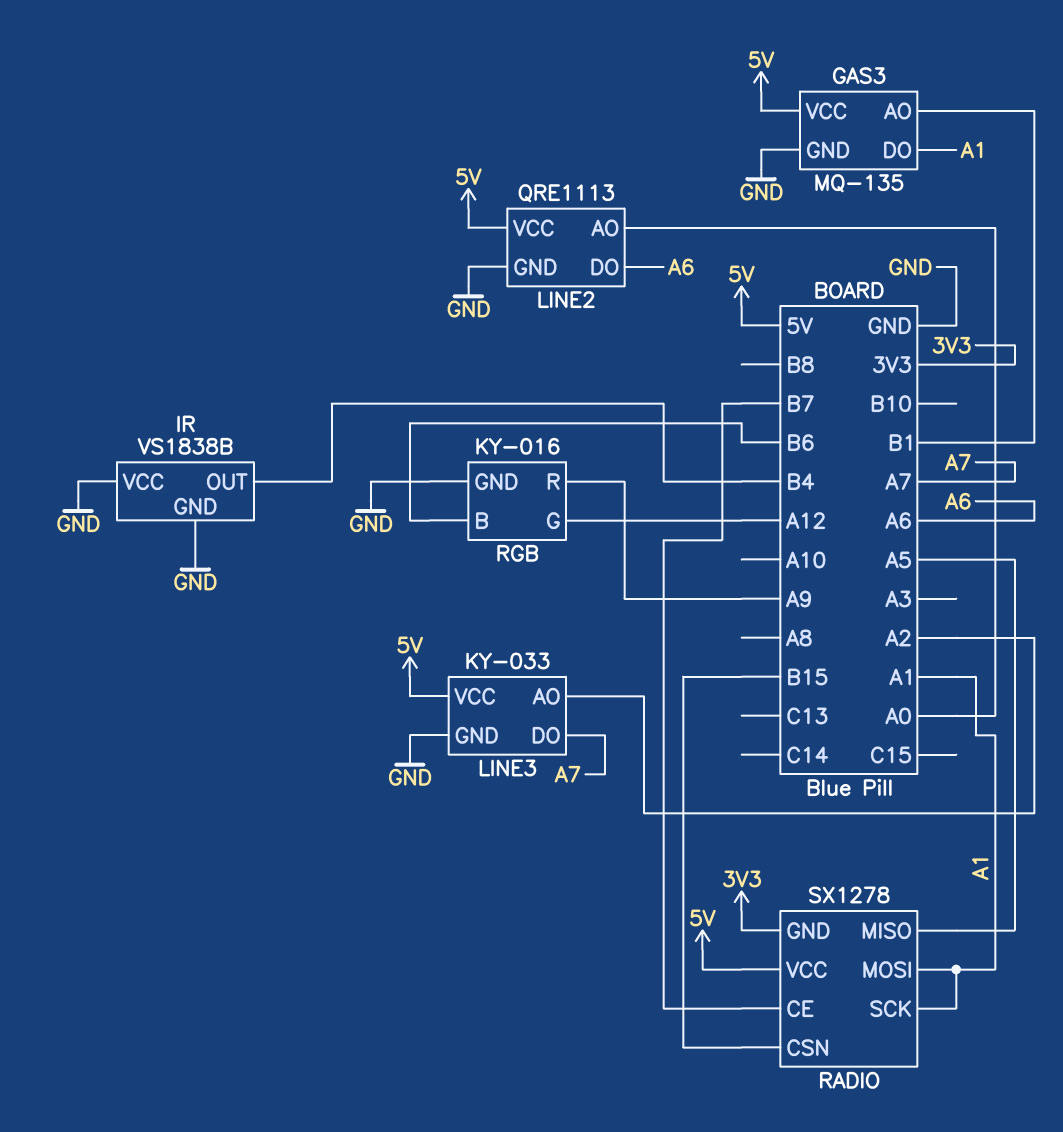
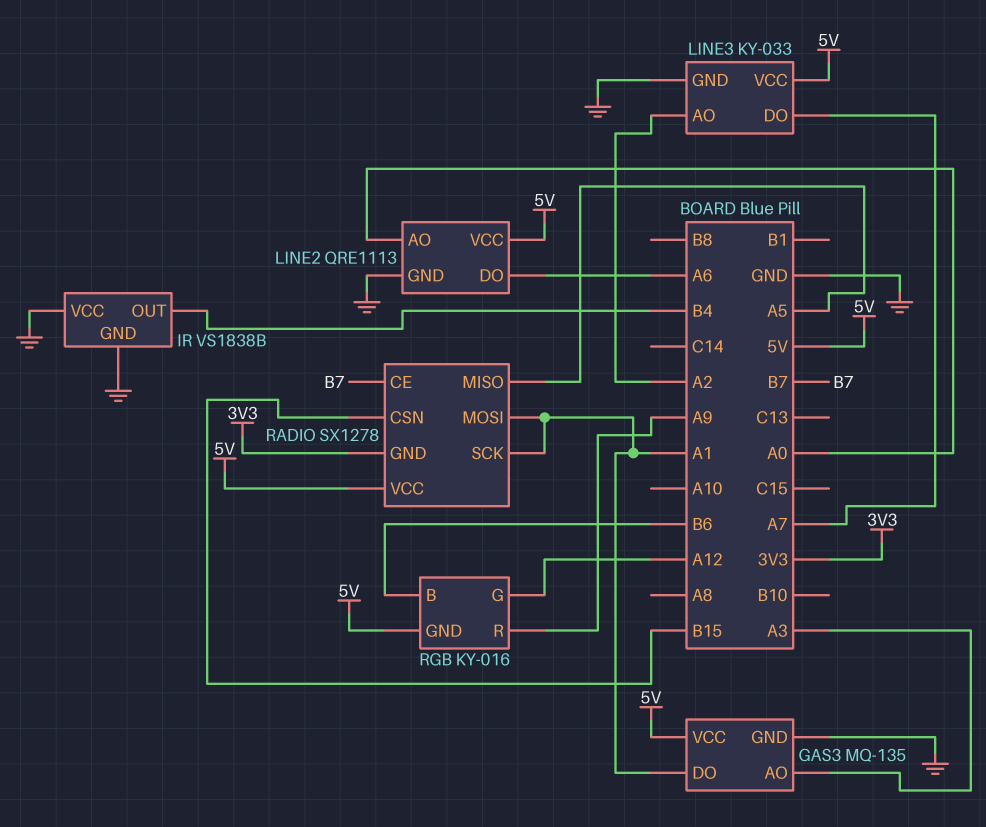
GAS3 pin AO: B1 -> A3
RGB pin GND: GND -> 5V

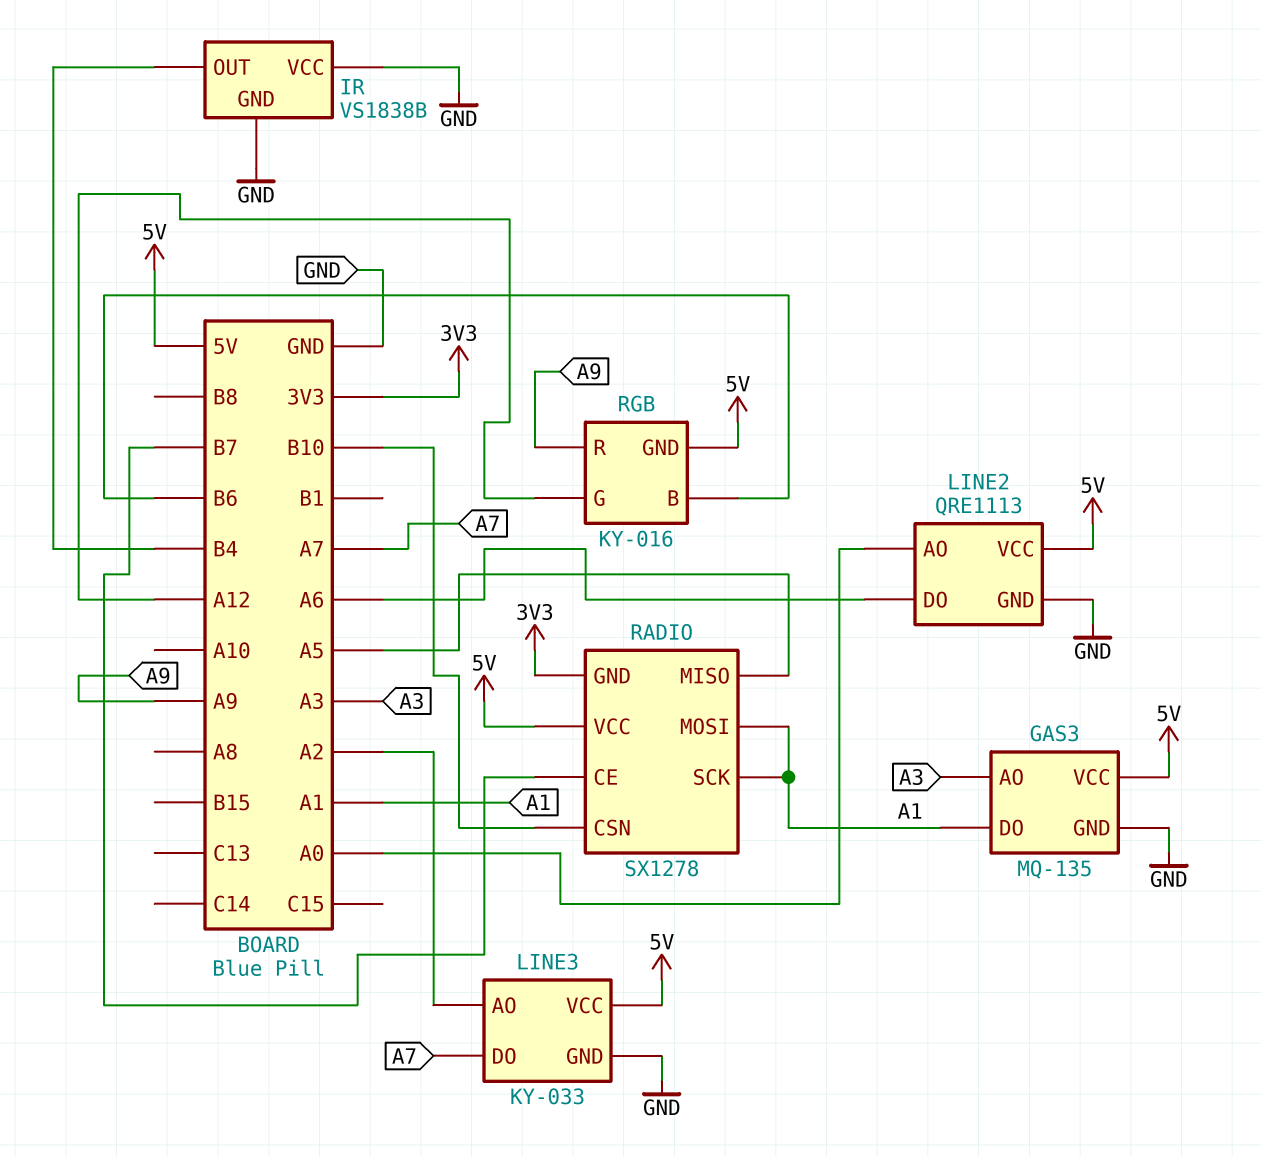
RADIO pin CSN: B15 -> B10

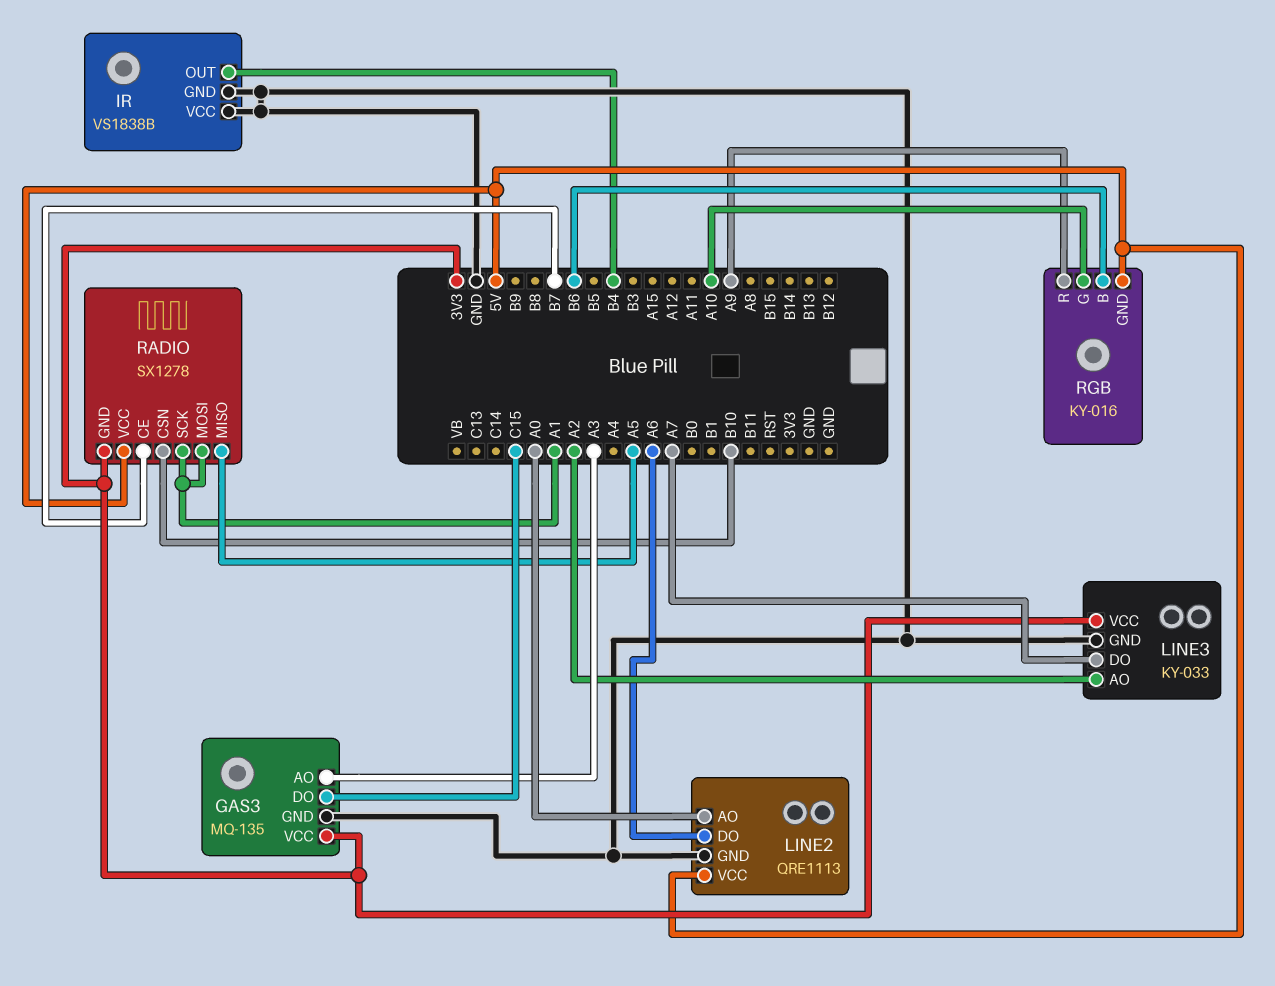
GAS3 pin DO: A1 -> C15
GAS3 pin VCC: 5V -> 3V3
LINE3 pin VCC: 5V -> 3V3
RGB pin G: A12 -> A10

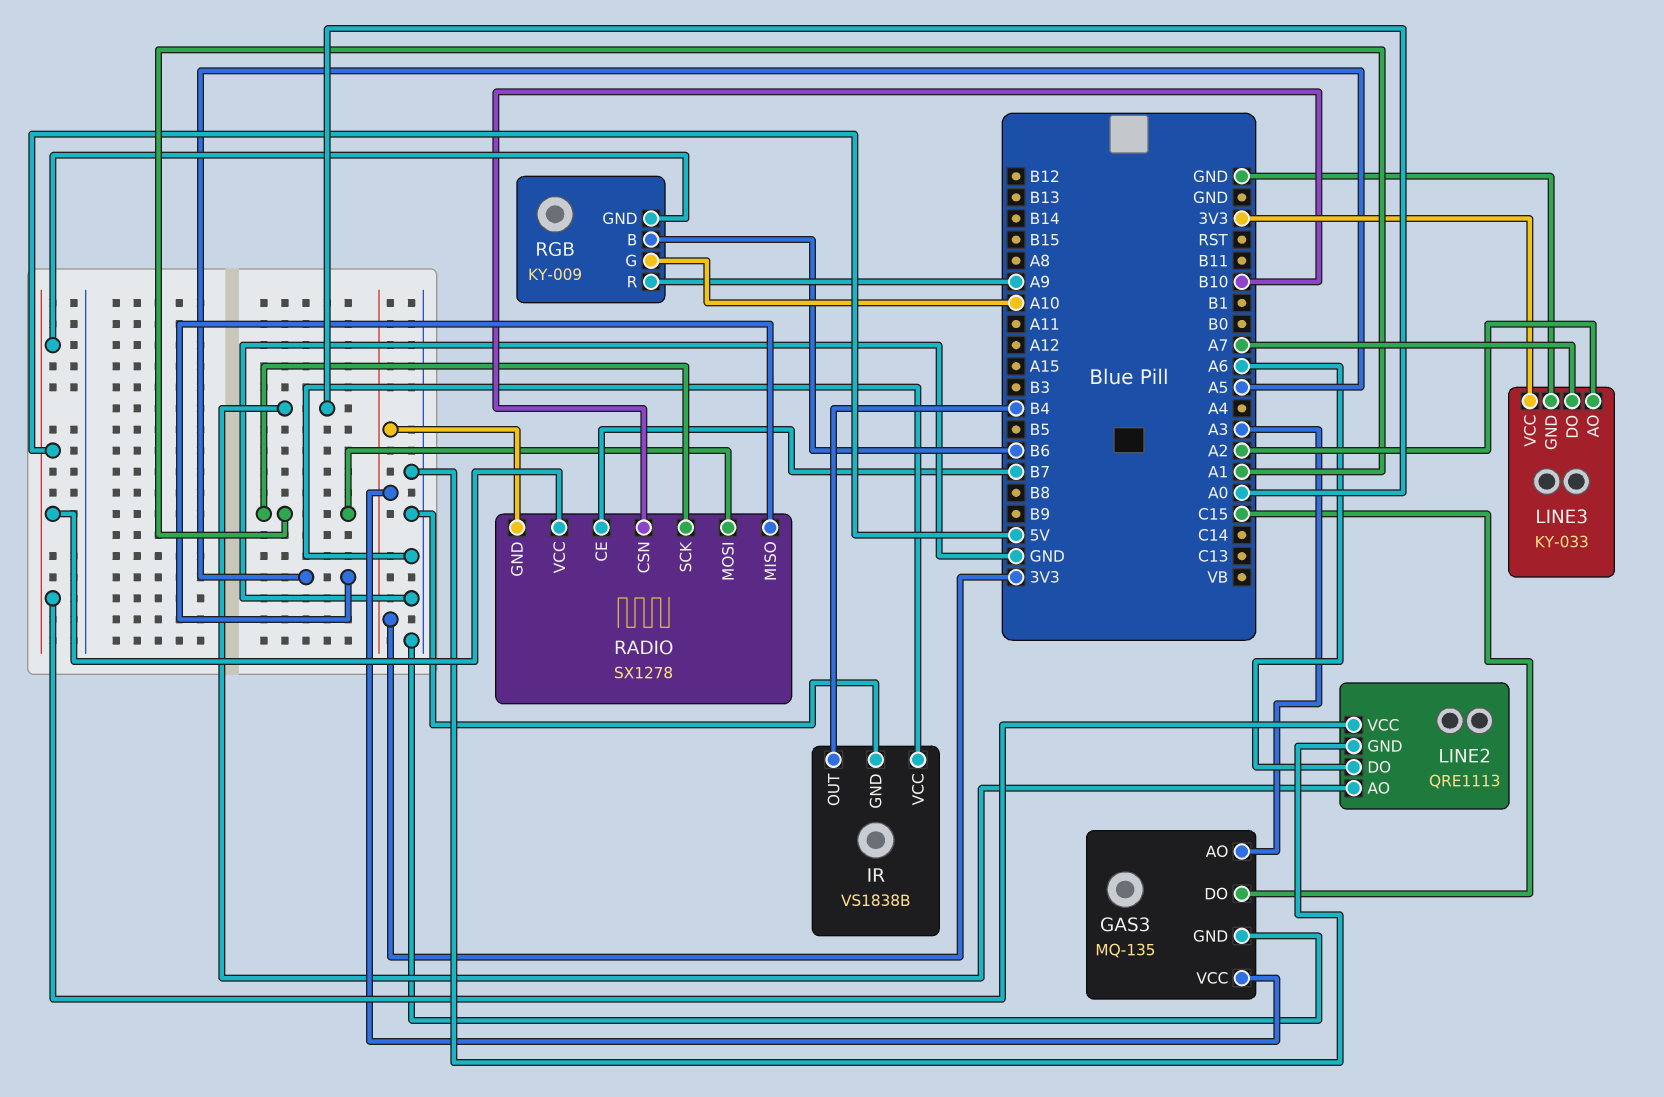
RGB: KY-016 -> KY-009

